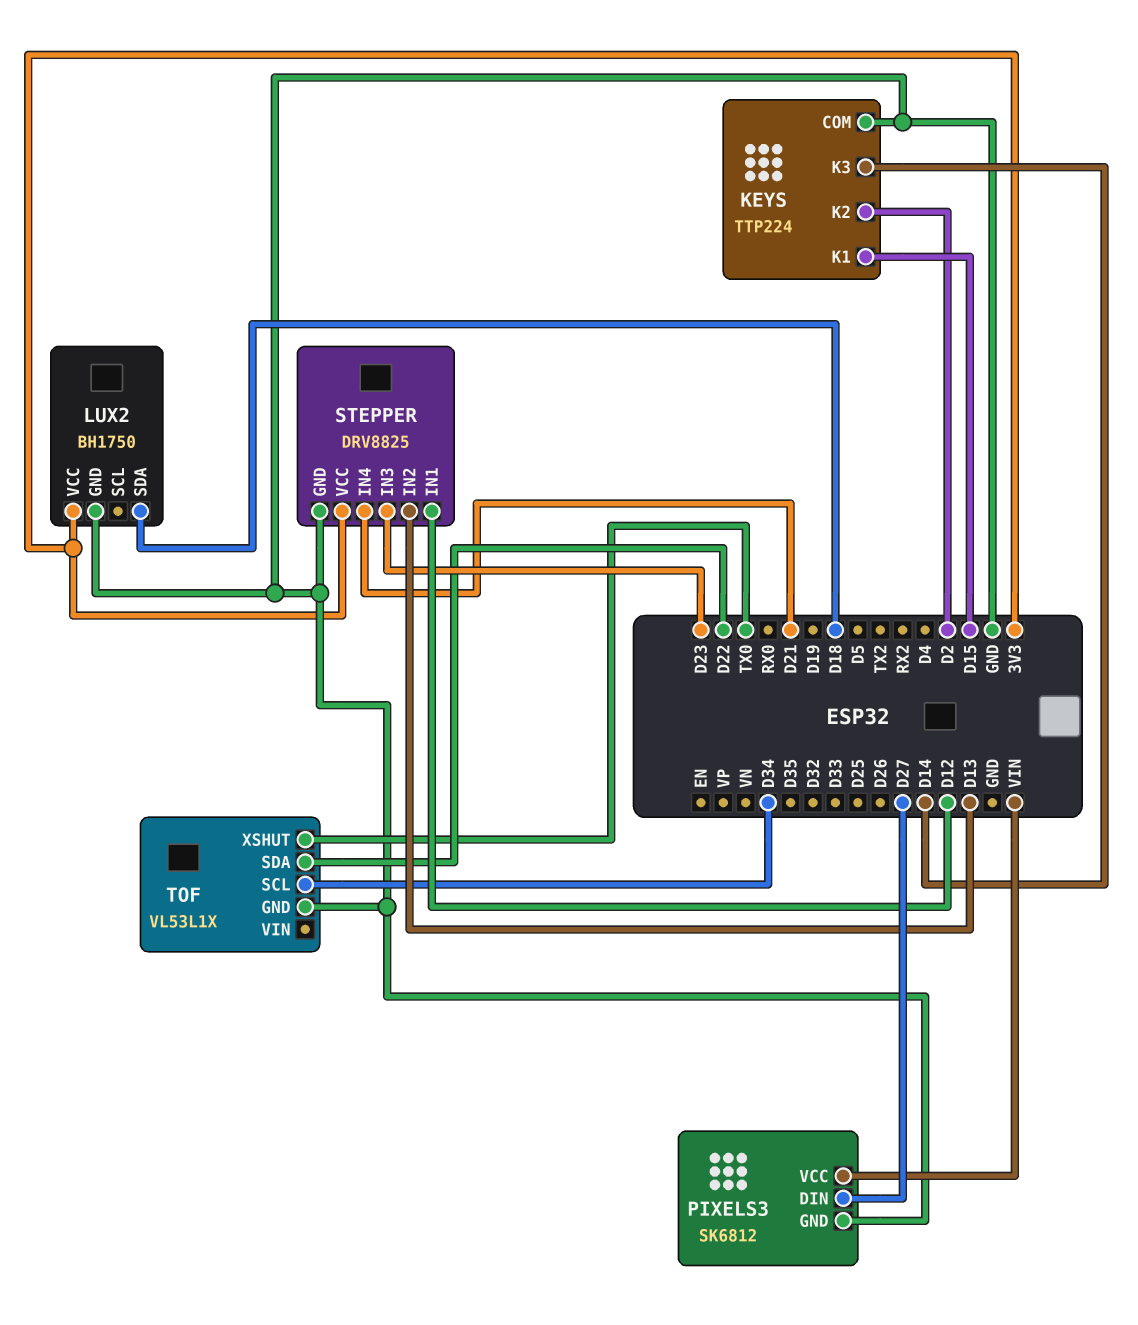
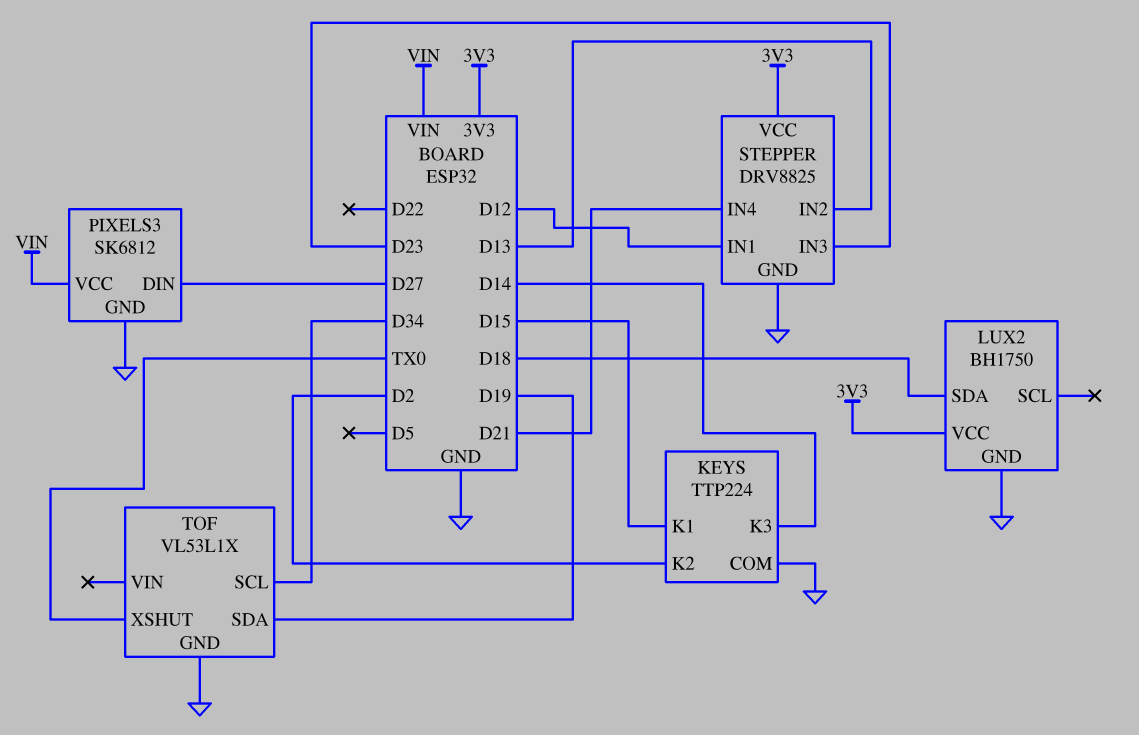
TOF pin SDA: D22 -> D19

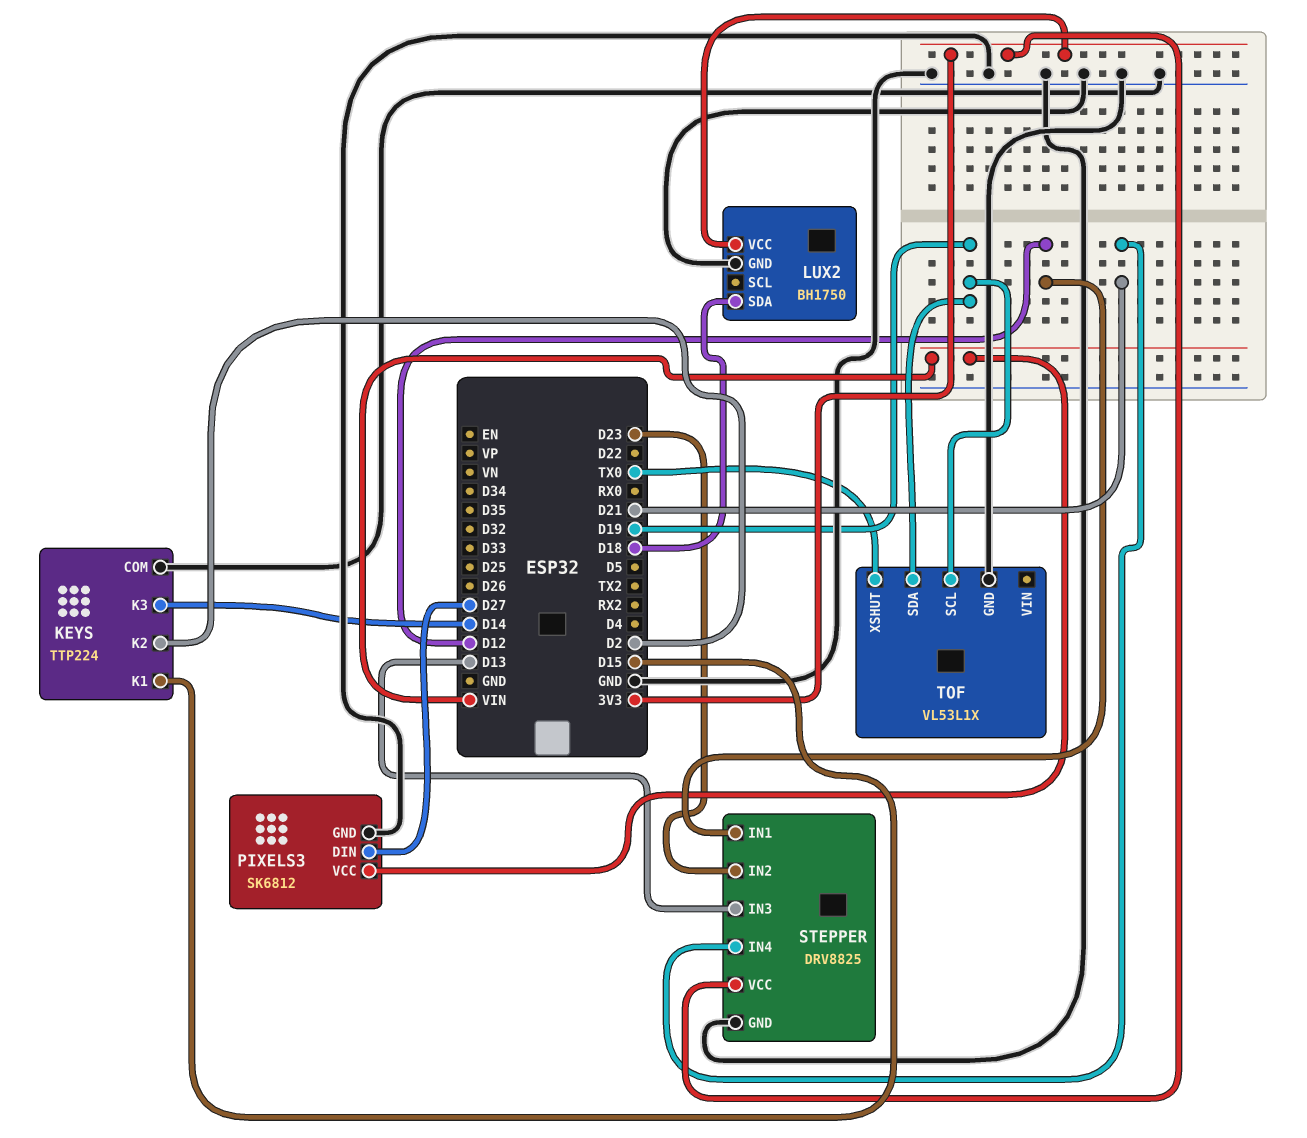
STEPPER pin IN2: D13 -> D23
STEPPER pin IN3: D23 -> D13
TOF pin SCL: D34 -> D19

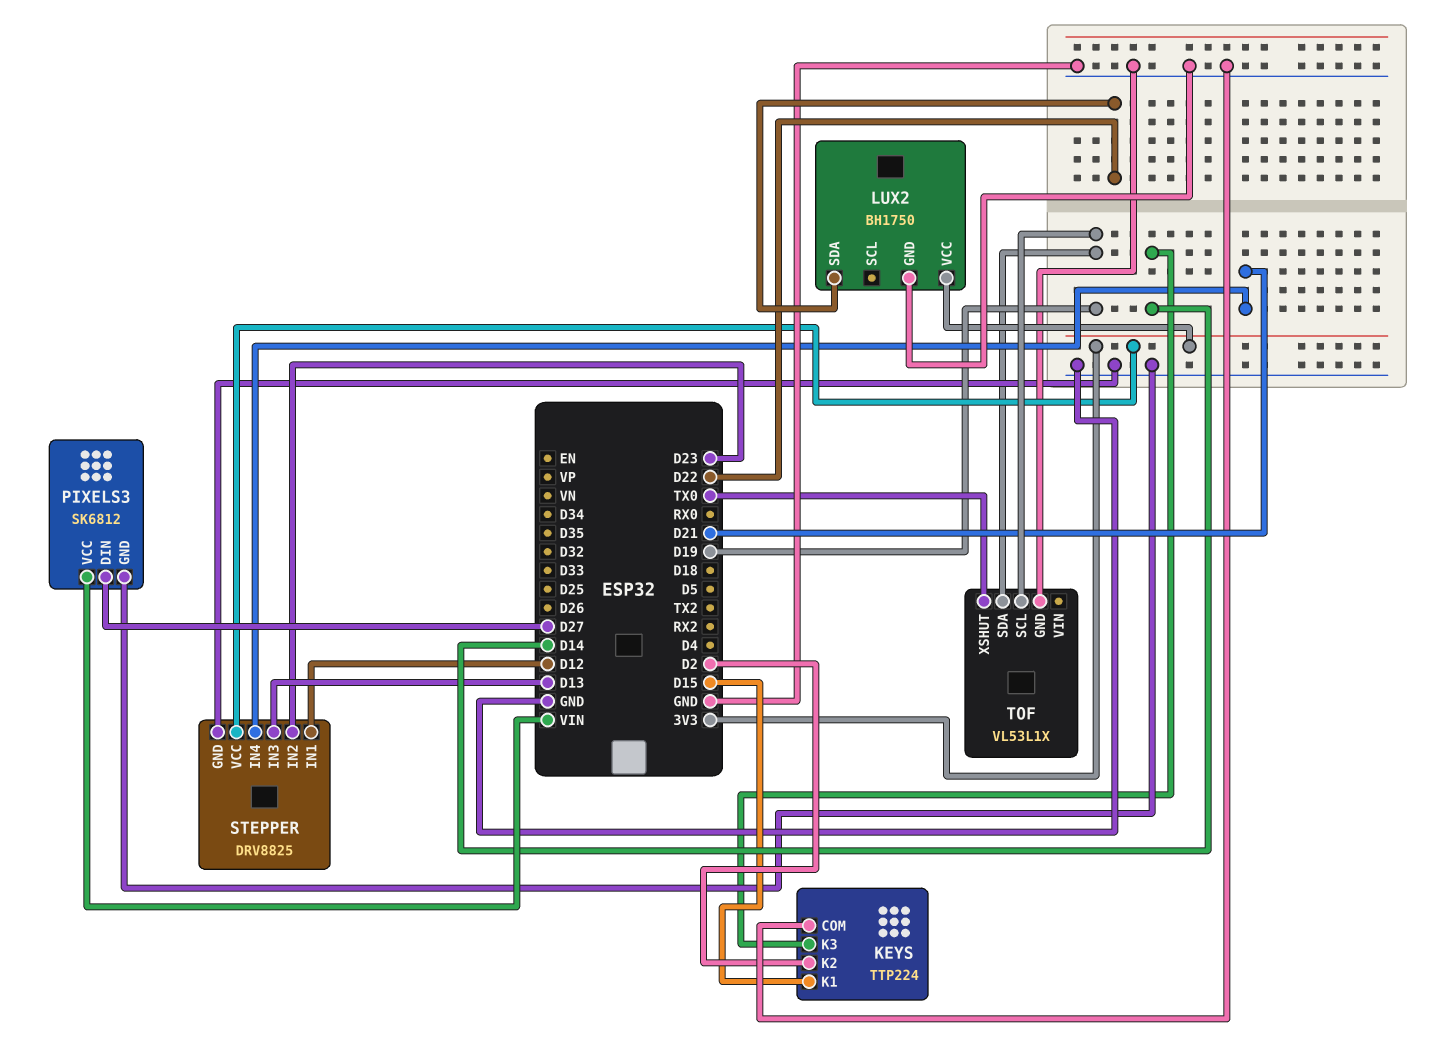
LUX2 pin SDA: D18 -> D22

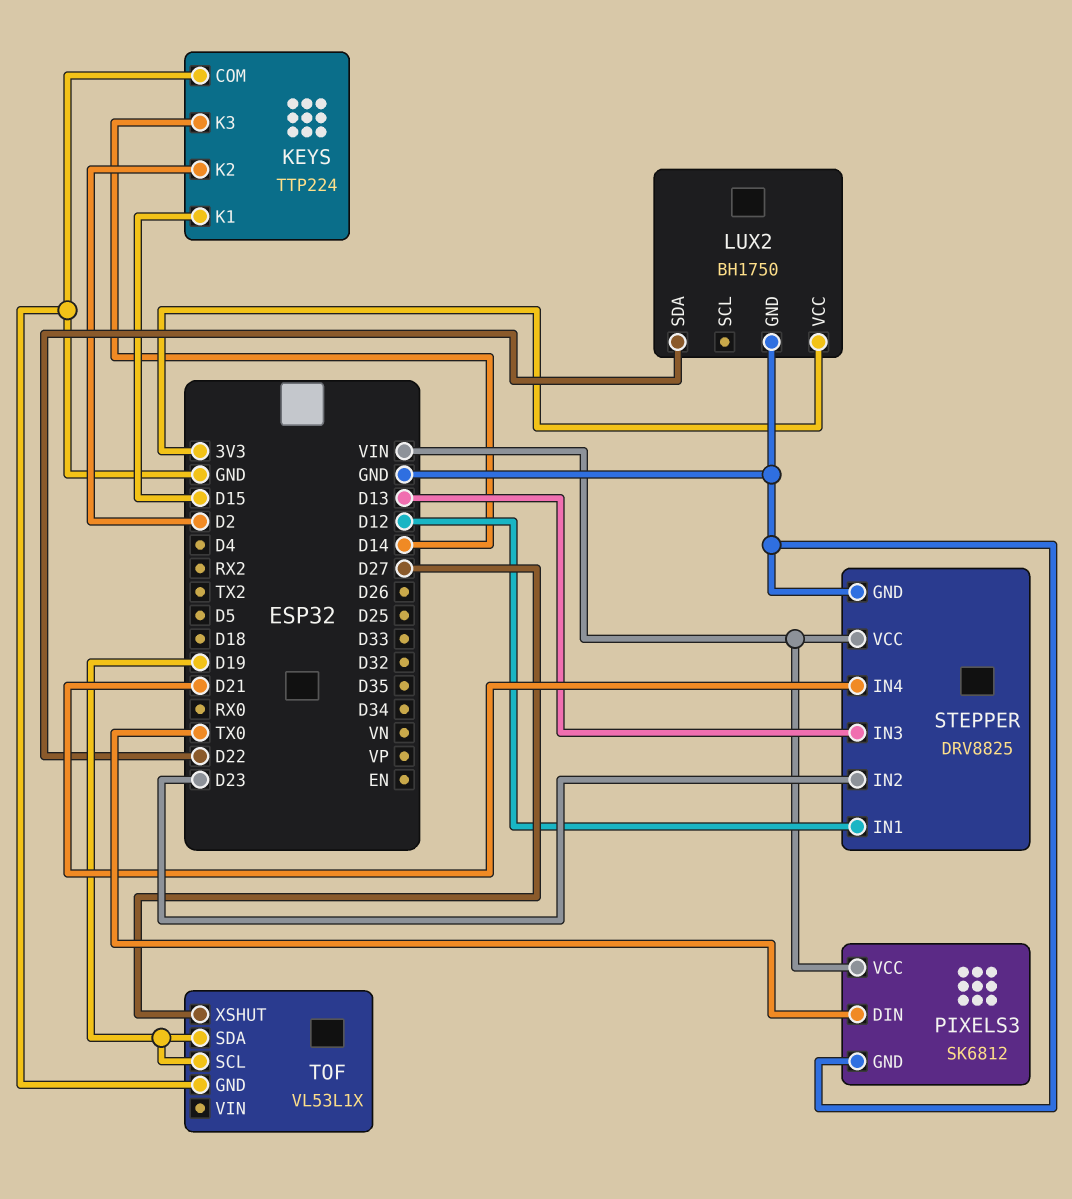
PIXELS3 pin DIN: D27 -> TX0
STEPPER pin VCC: 3V3 -> VIN
TOF pin XSHUT: TX0 -> D27

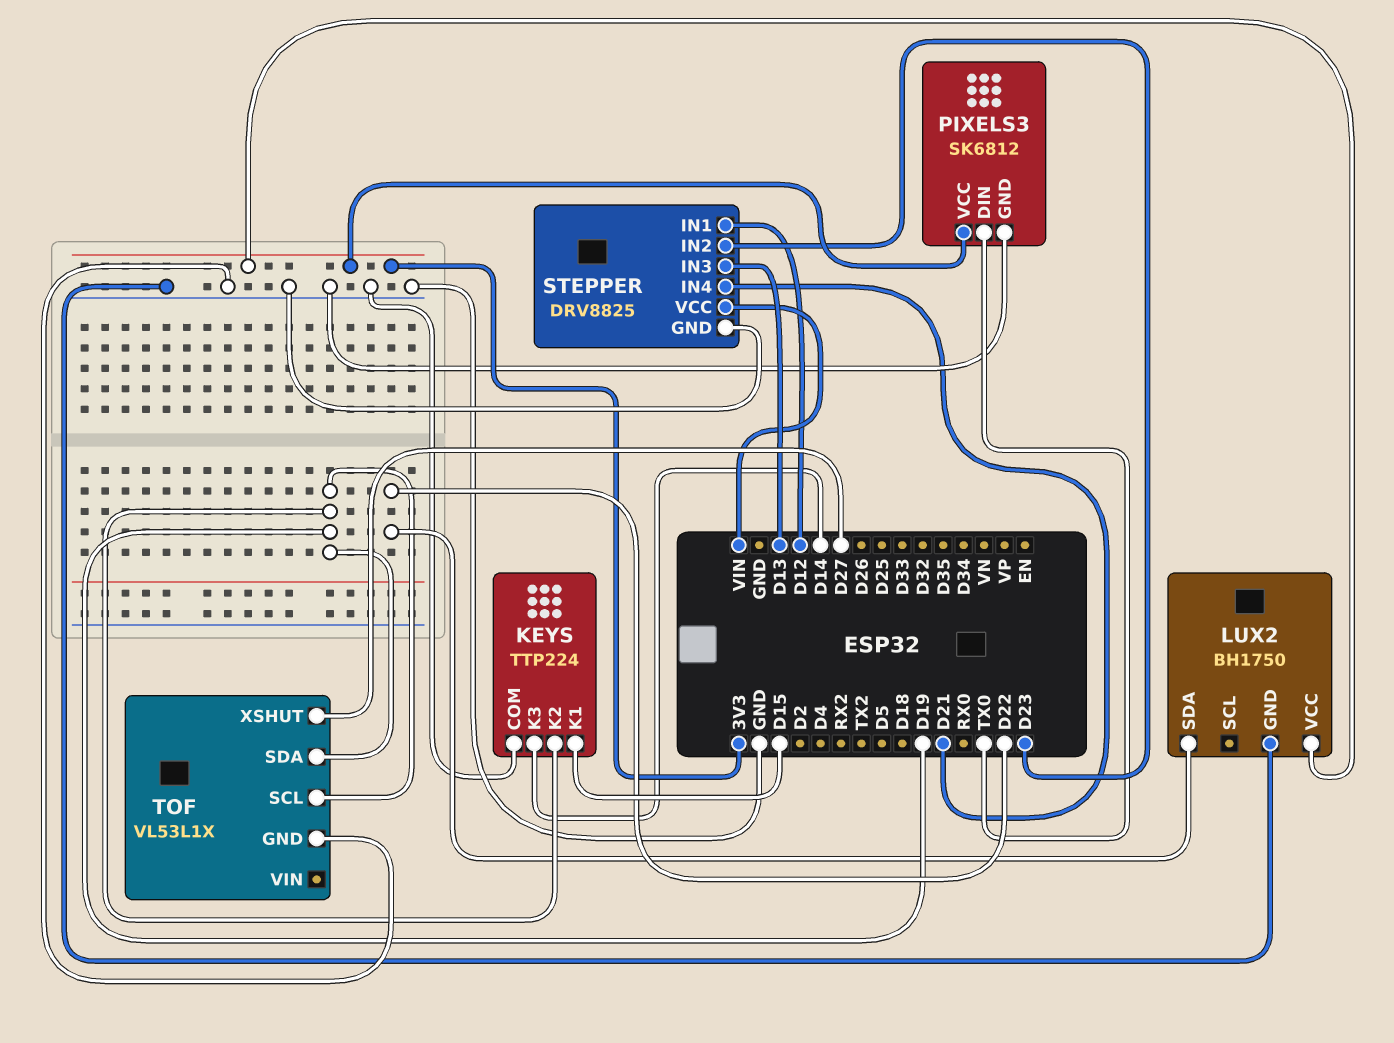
KEYS pin K2: D2 -> D19
PIXELS3 pin VCC: VIN -> 3V3

